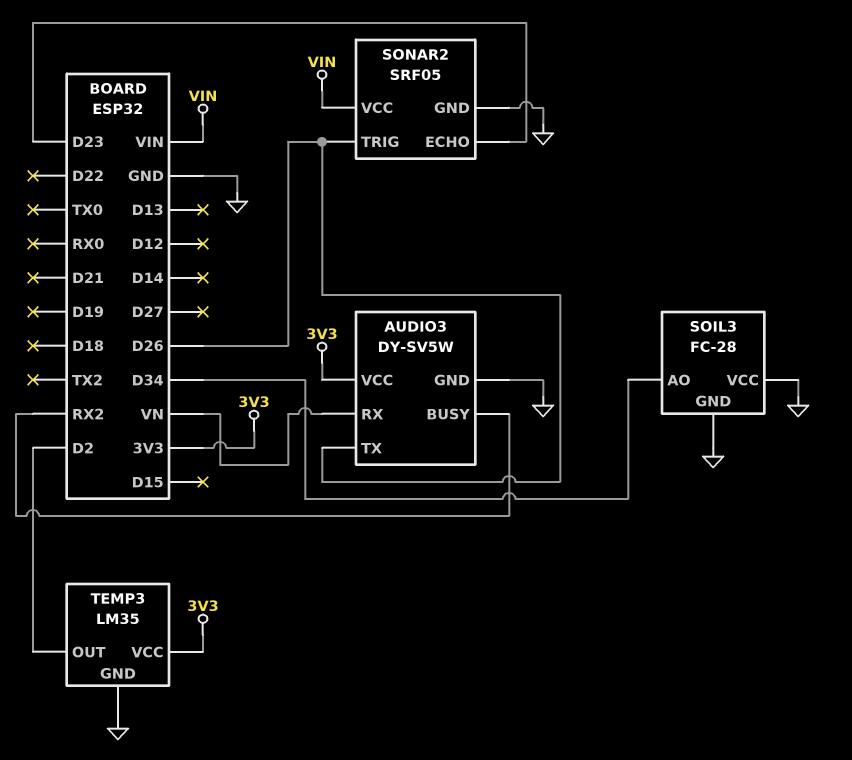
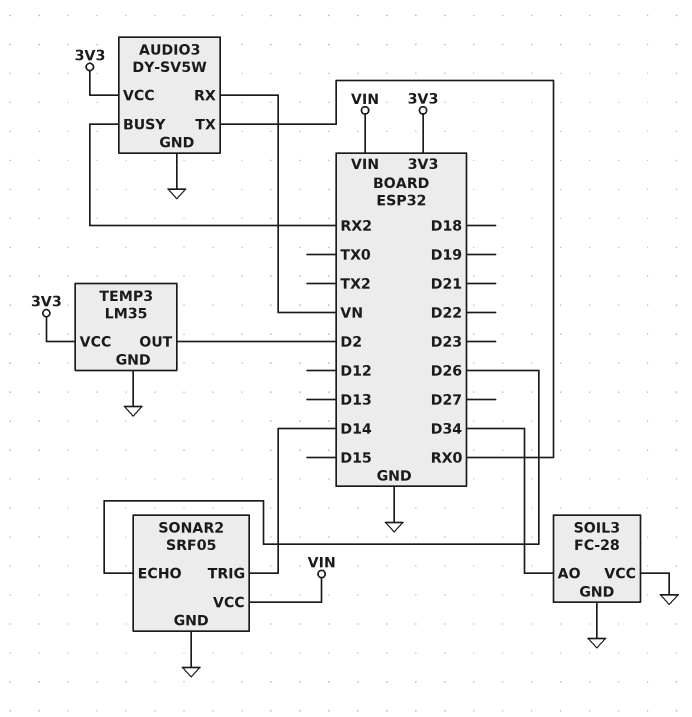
AUDIO3 pin TX: D26 -> RX0
SONAR2 pin ECHO: D23 -> D26
SONAR2 pin TRIG: D26 -> D14

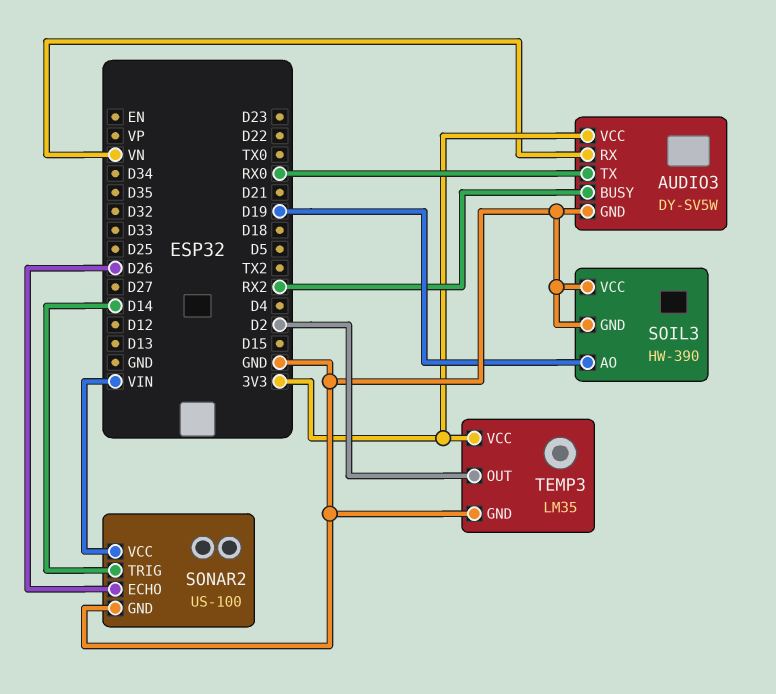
SOIL3: FC-28 -> HW-390
SOIL3 pin AO: D34 -> D19
SONAR2: SRF05 -> US-100

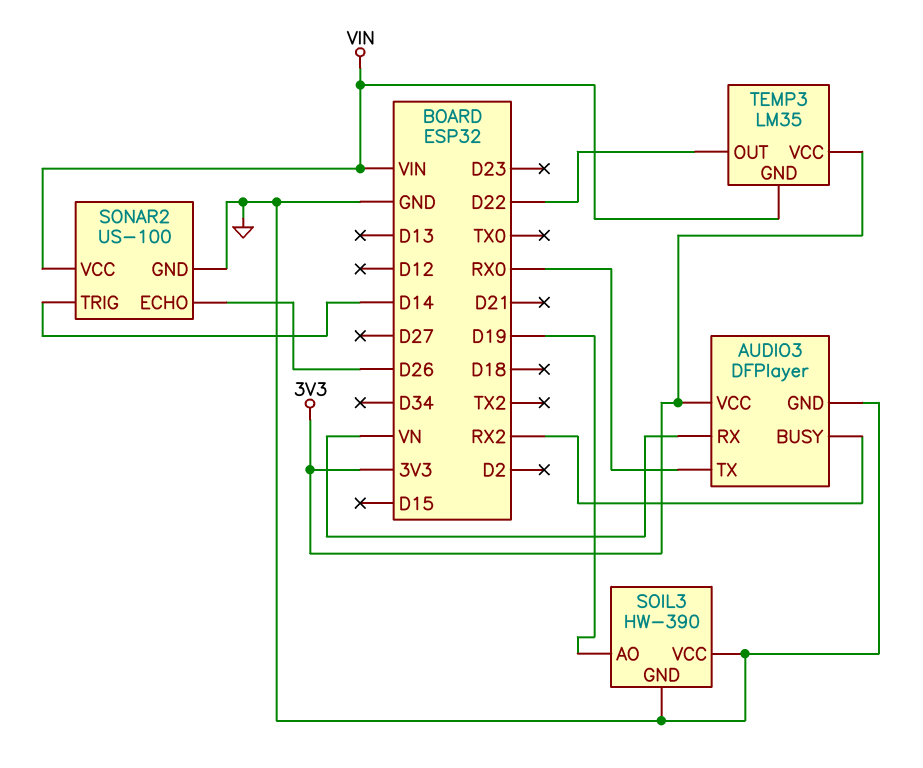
AUDIO3: DY-SV5W -> DFPlayer
TEMP3 pin GND: GND -> VIN
TEMP3 pin OUT: D2 -> D22

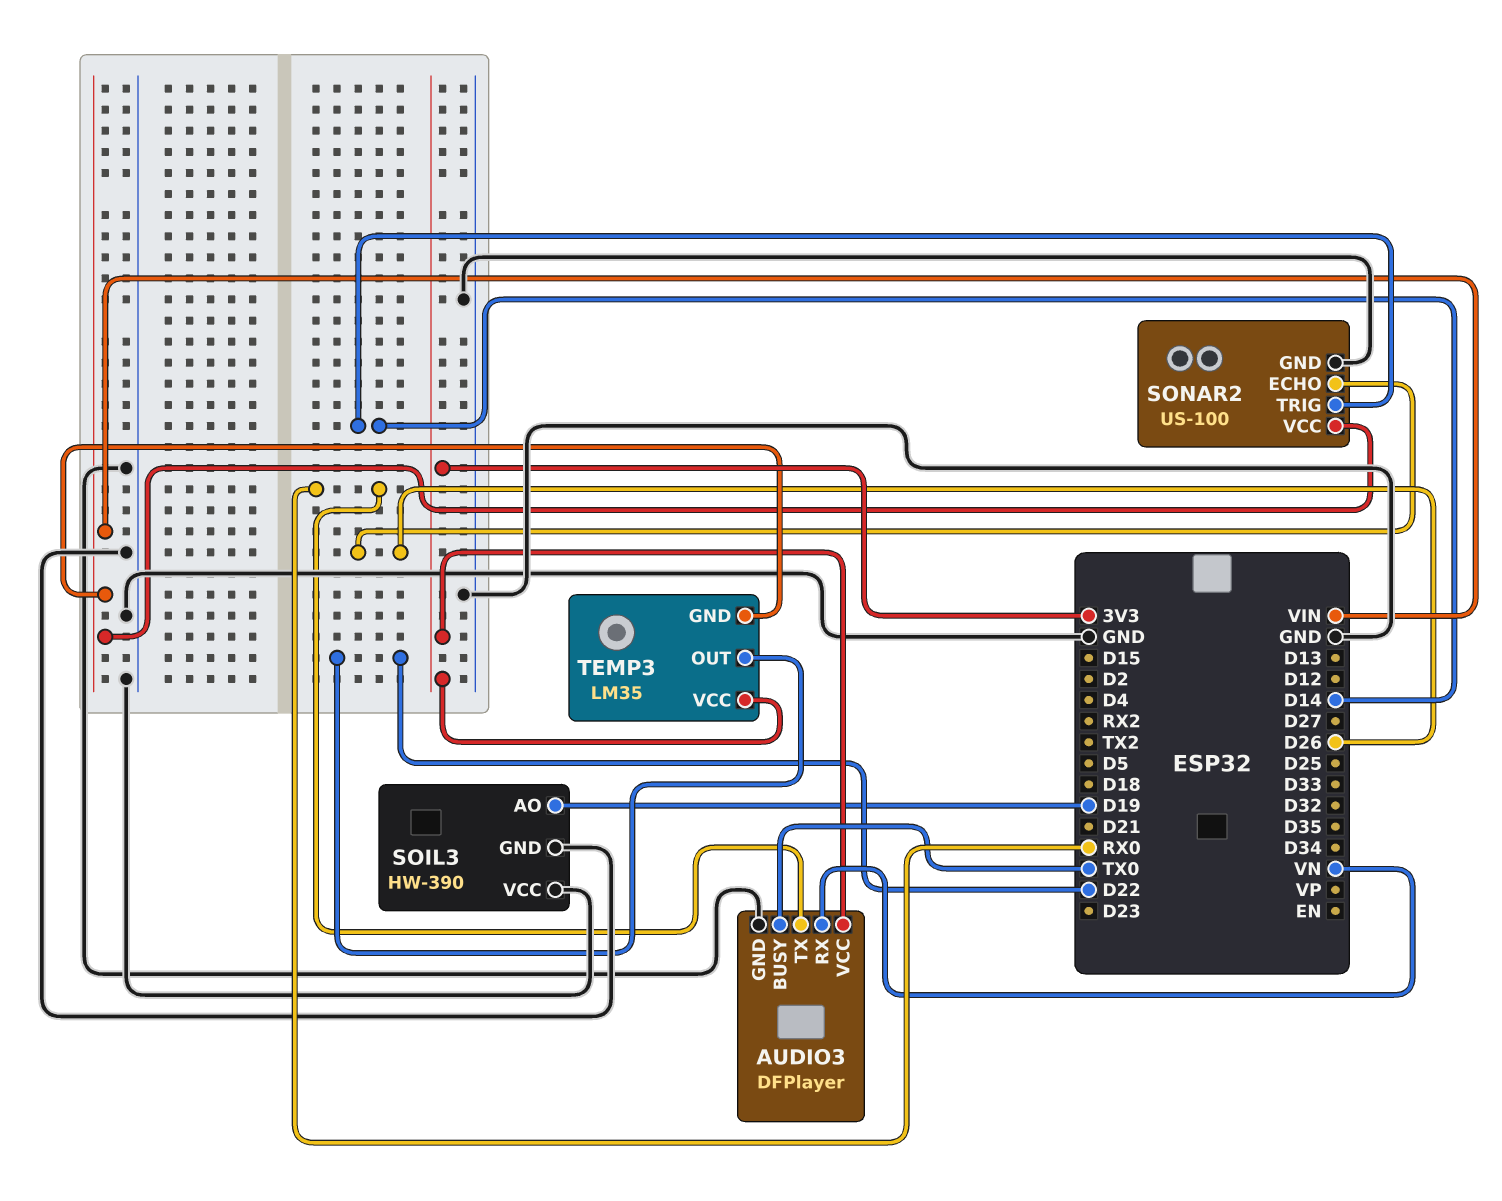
AUDIO3 pin BUSY: RX2 -> TX0

